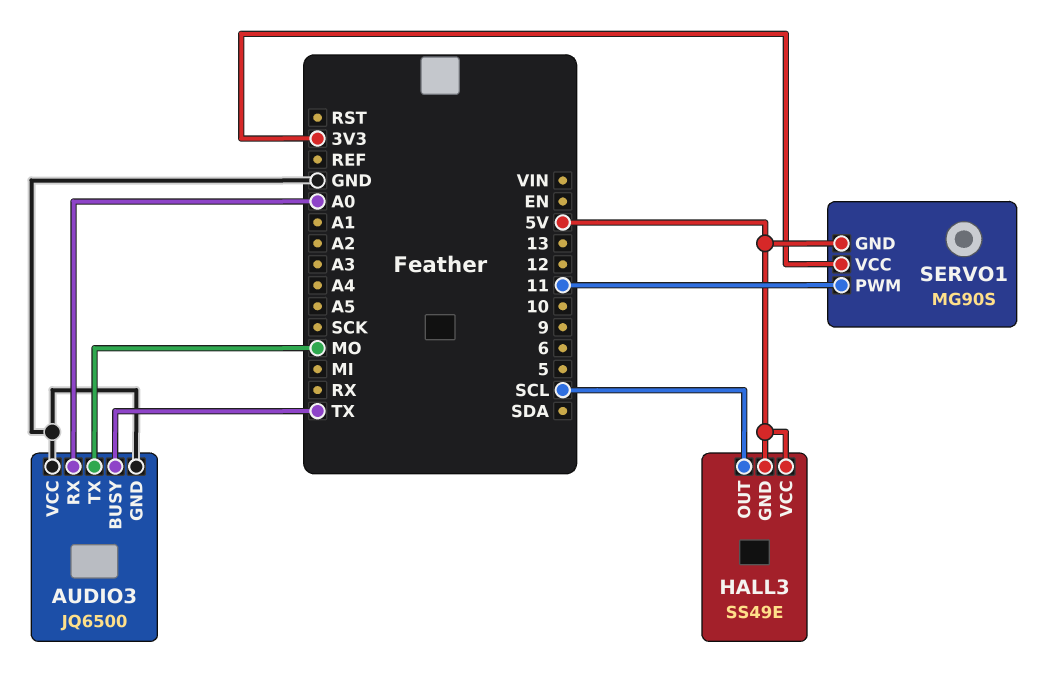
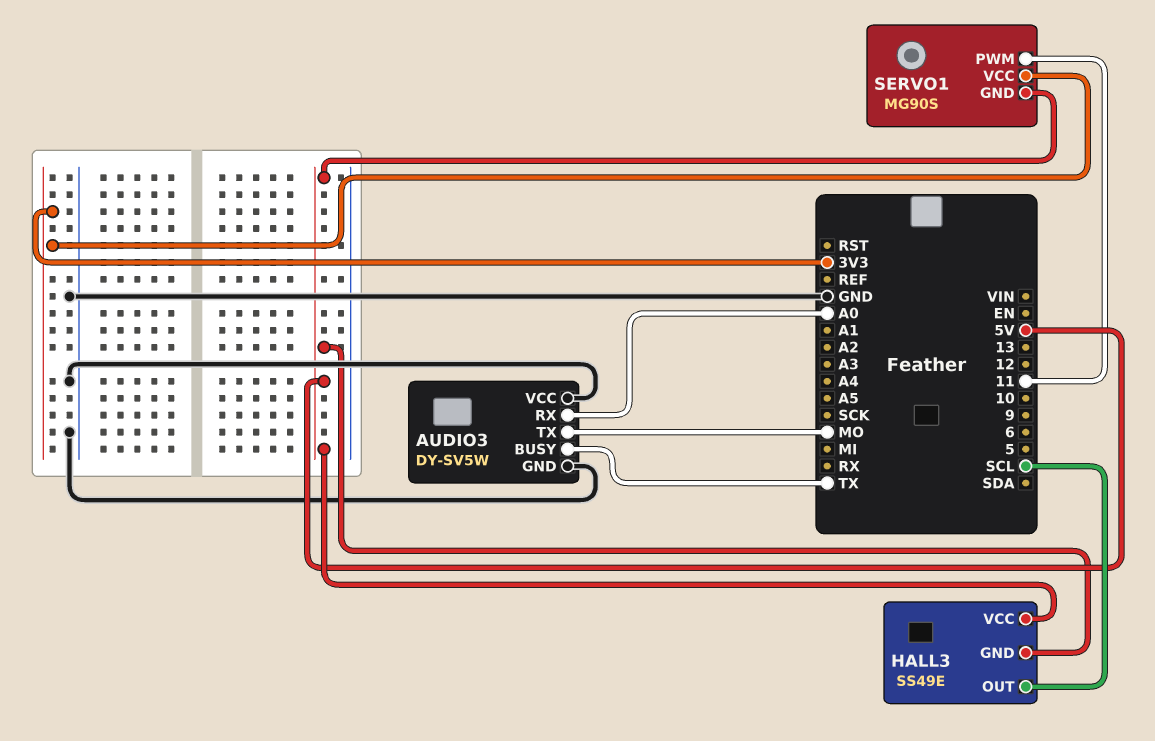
AUDIO3: JQ6500 -> DY-SV5W

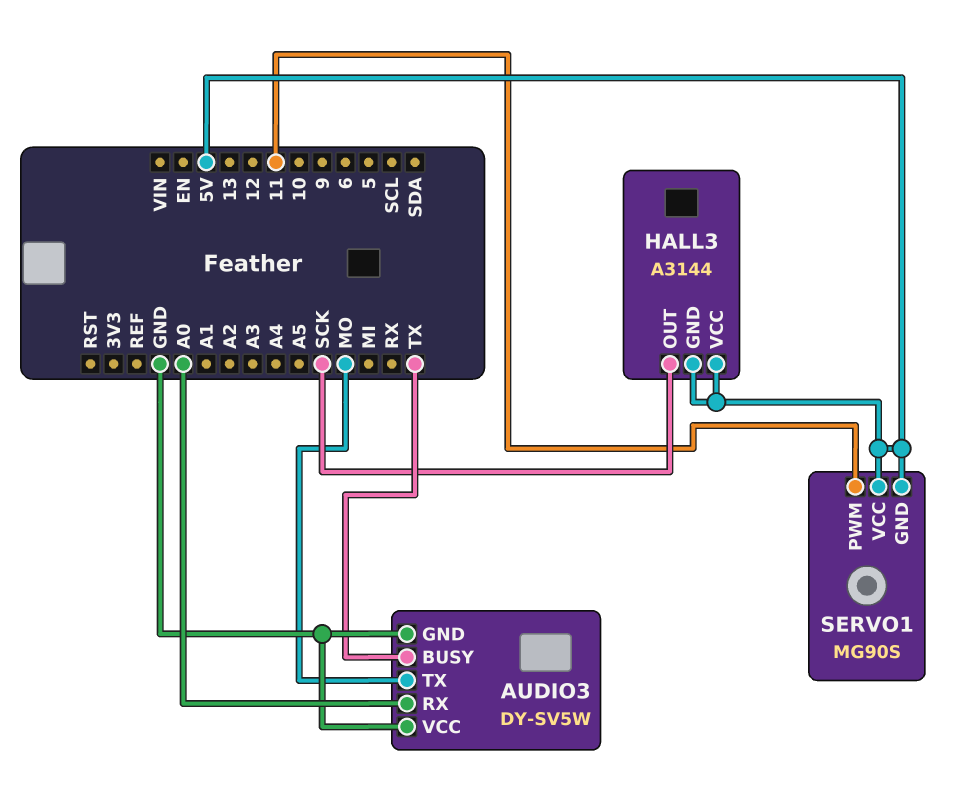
HALL3: SS49E -> A3144
HALL3 pin OUT: SCL -> SCK
SERVO1 pin VCC: 3V3 -> 5V

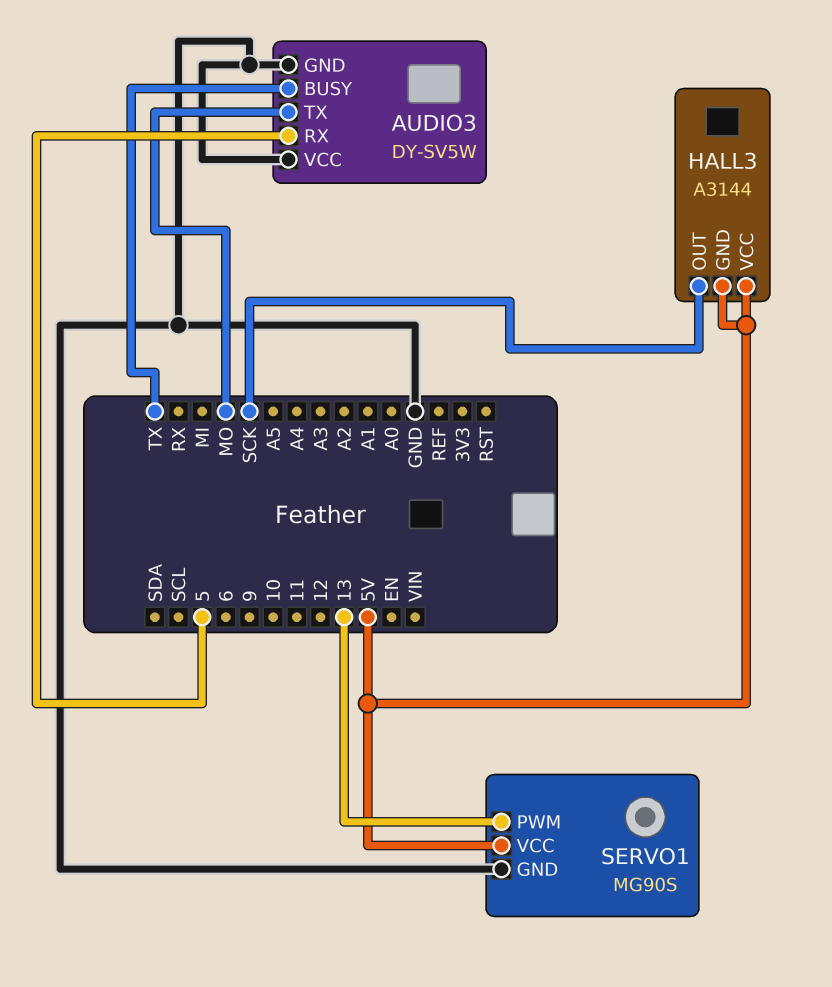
AUDIO3 pin RX: A0 -> 5
SERVO1 pin GND: 5V -> GND
SERVO1 pin PWM: 11 -> 13

